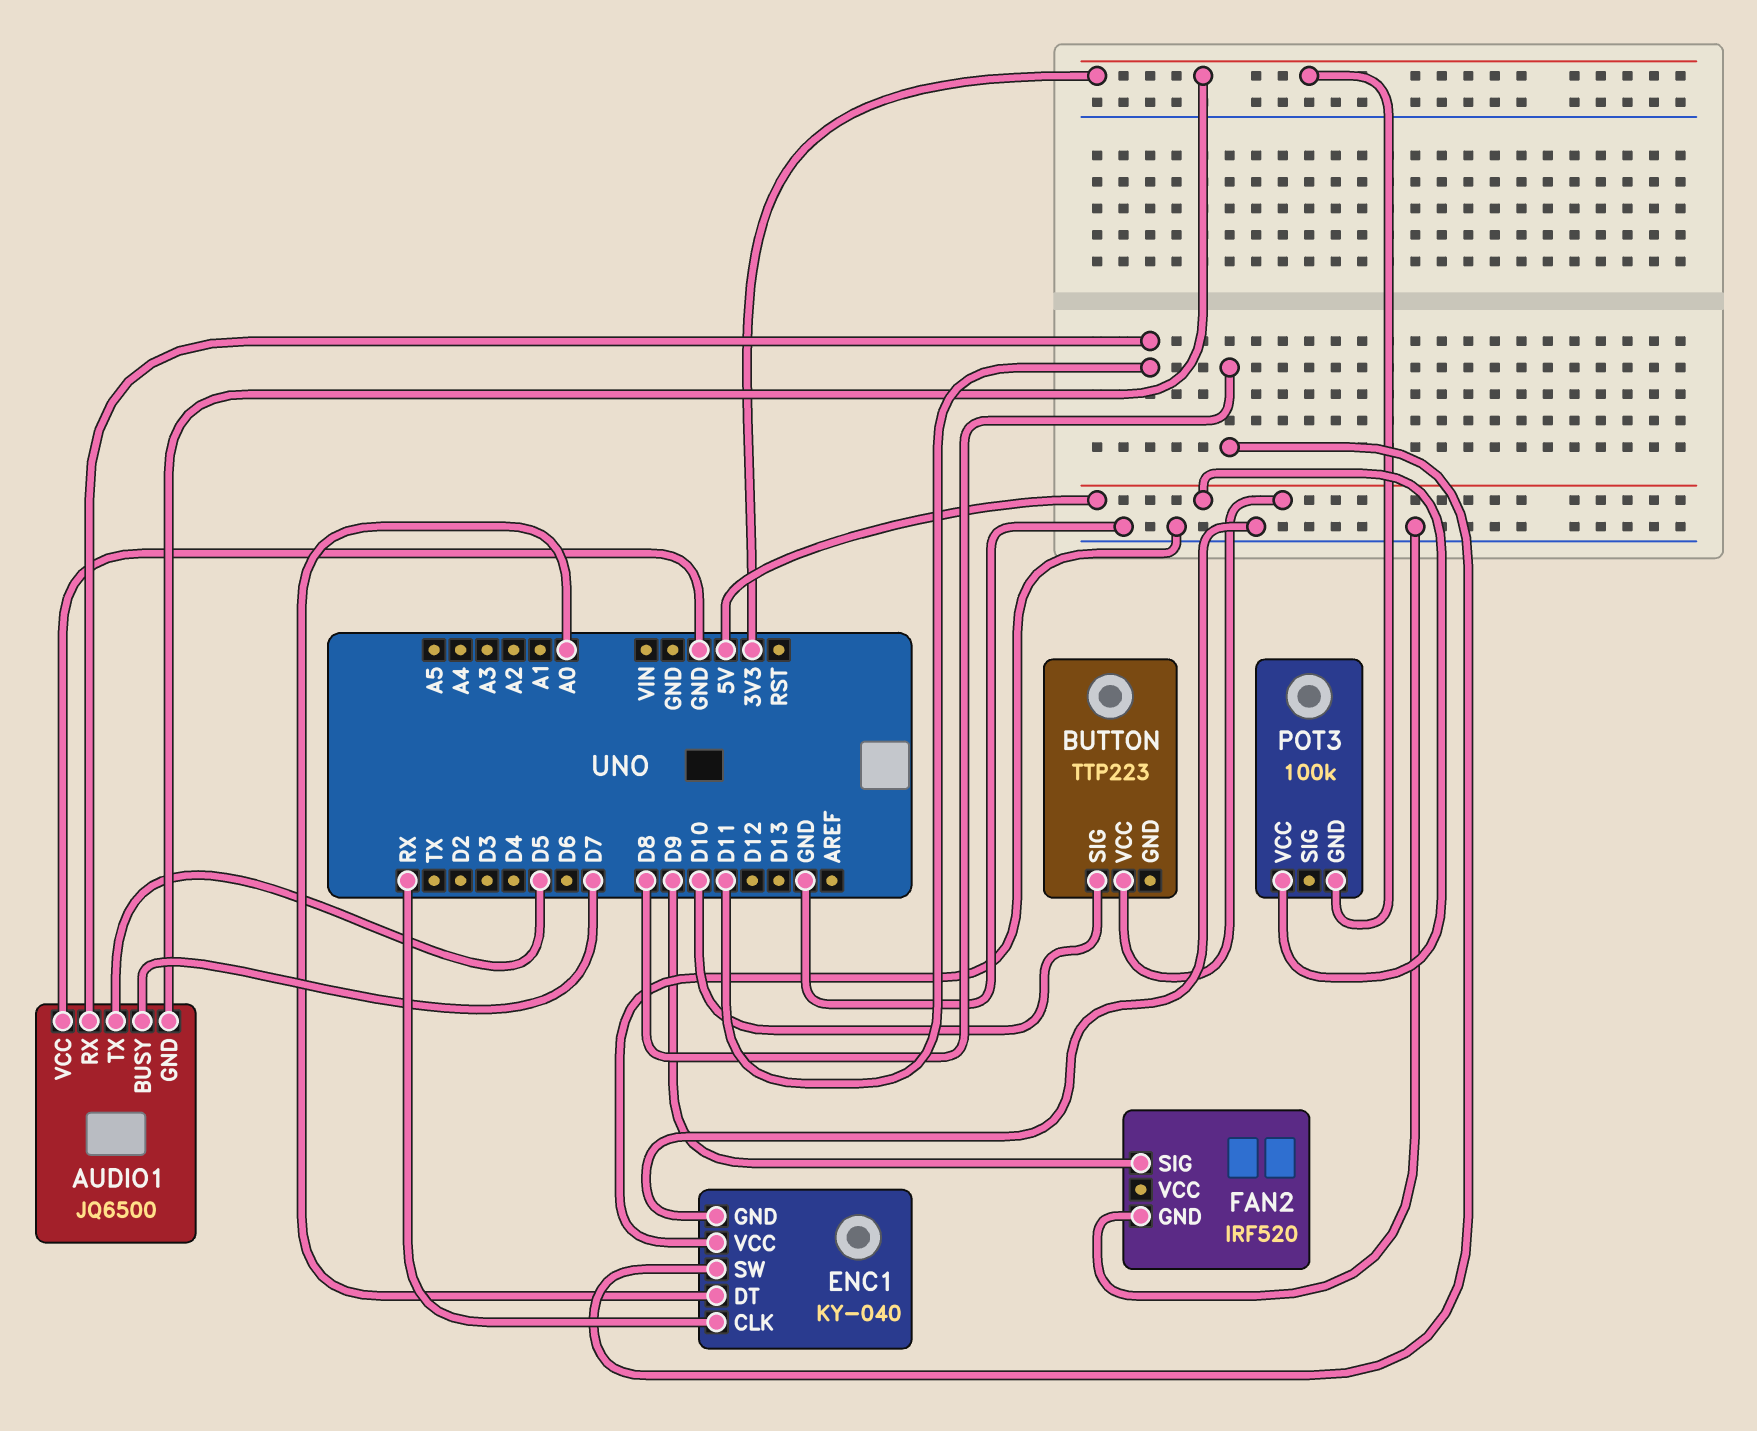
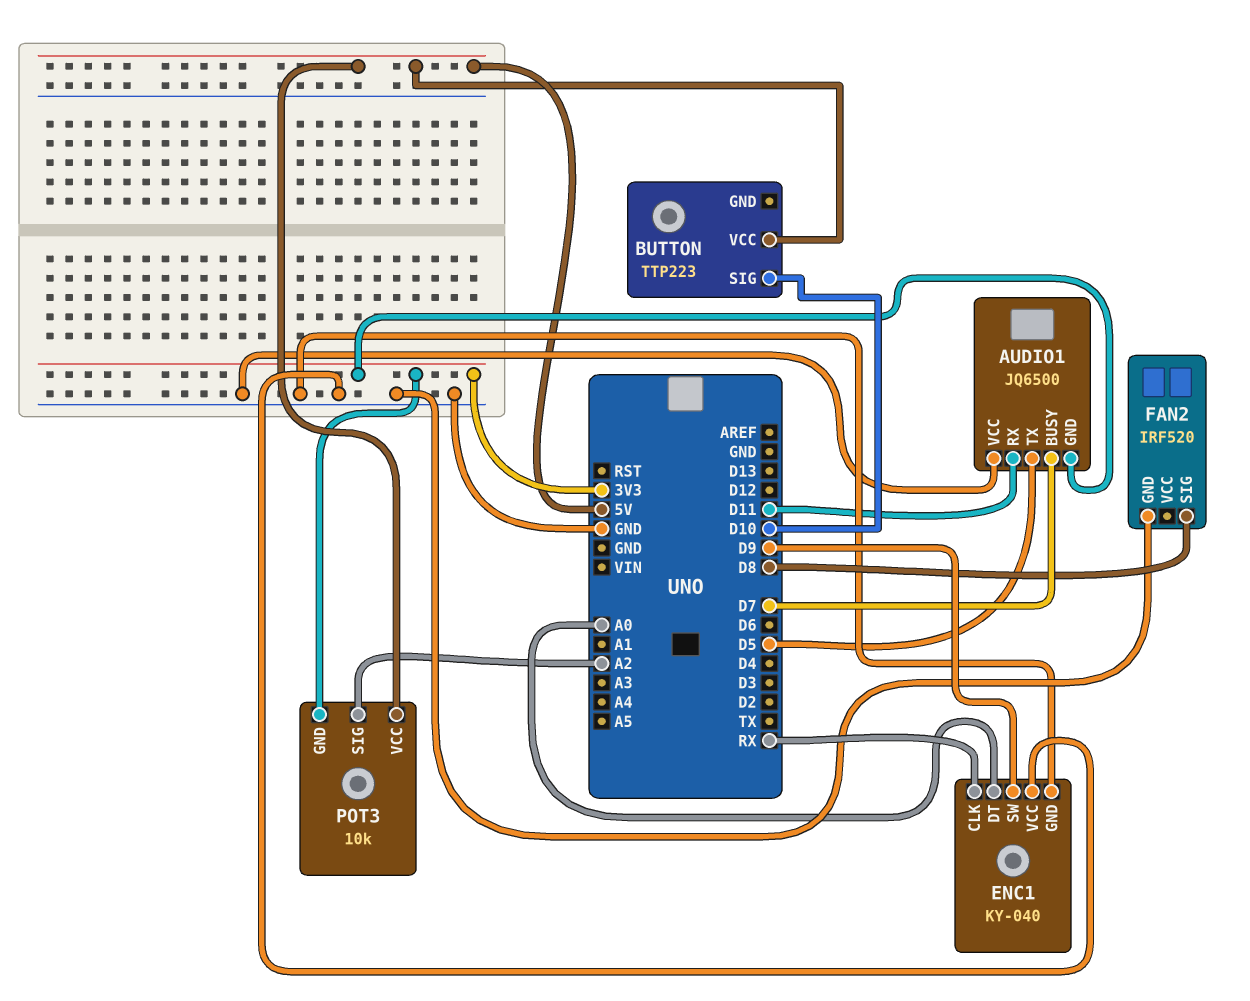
ENC1 pin SW: D8 -> D9
FAN2 pin SIG: D9 -> D8
POT3: 100k -> 10k
POT3 pin SIG: none -> A2

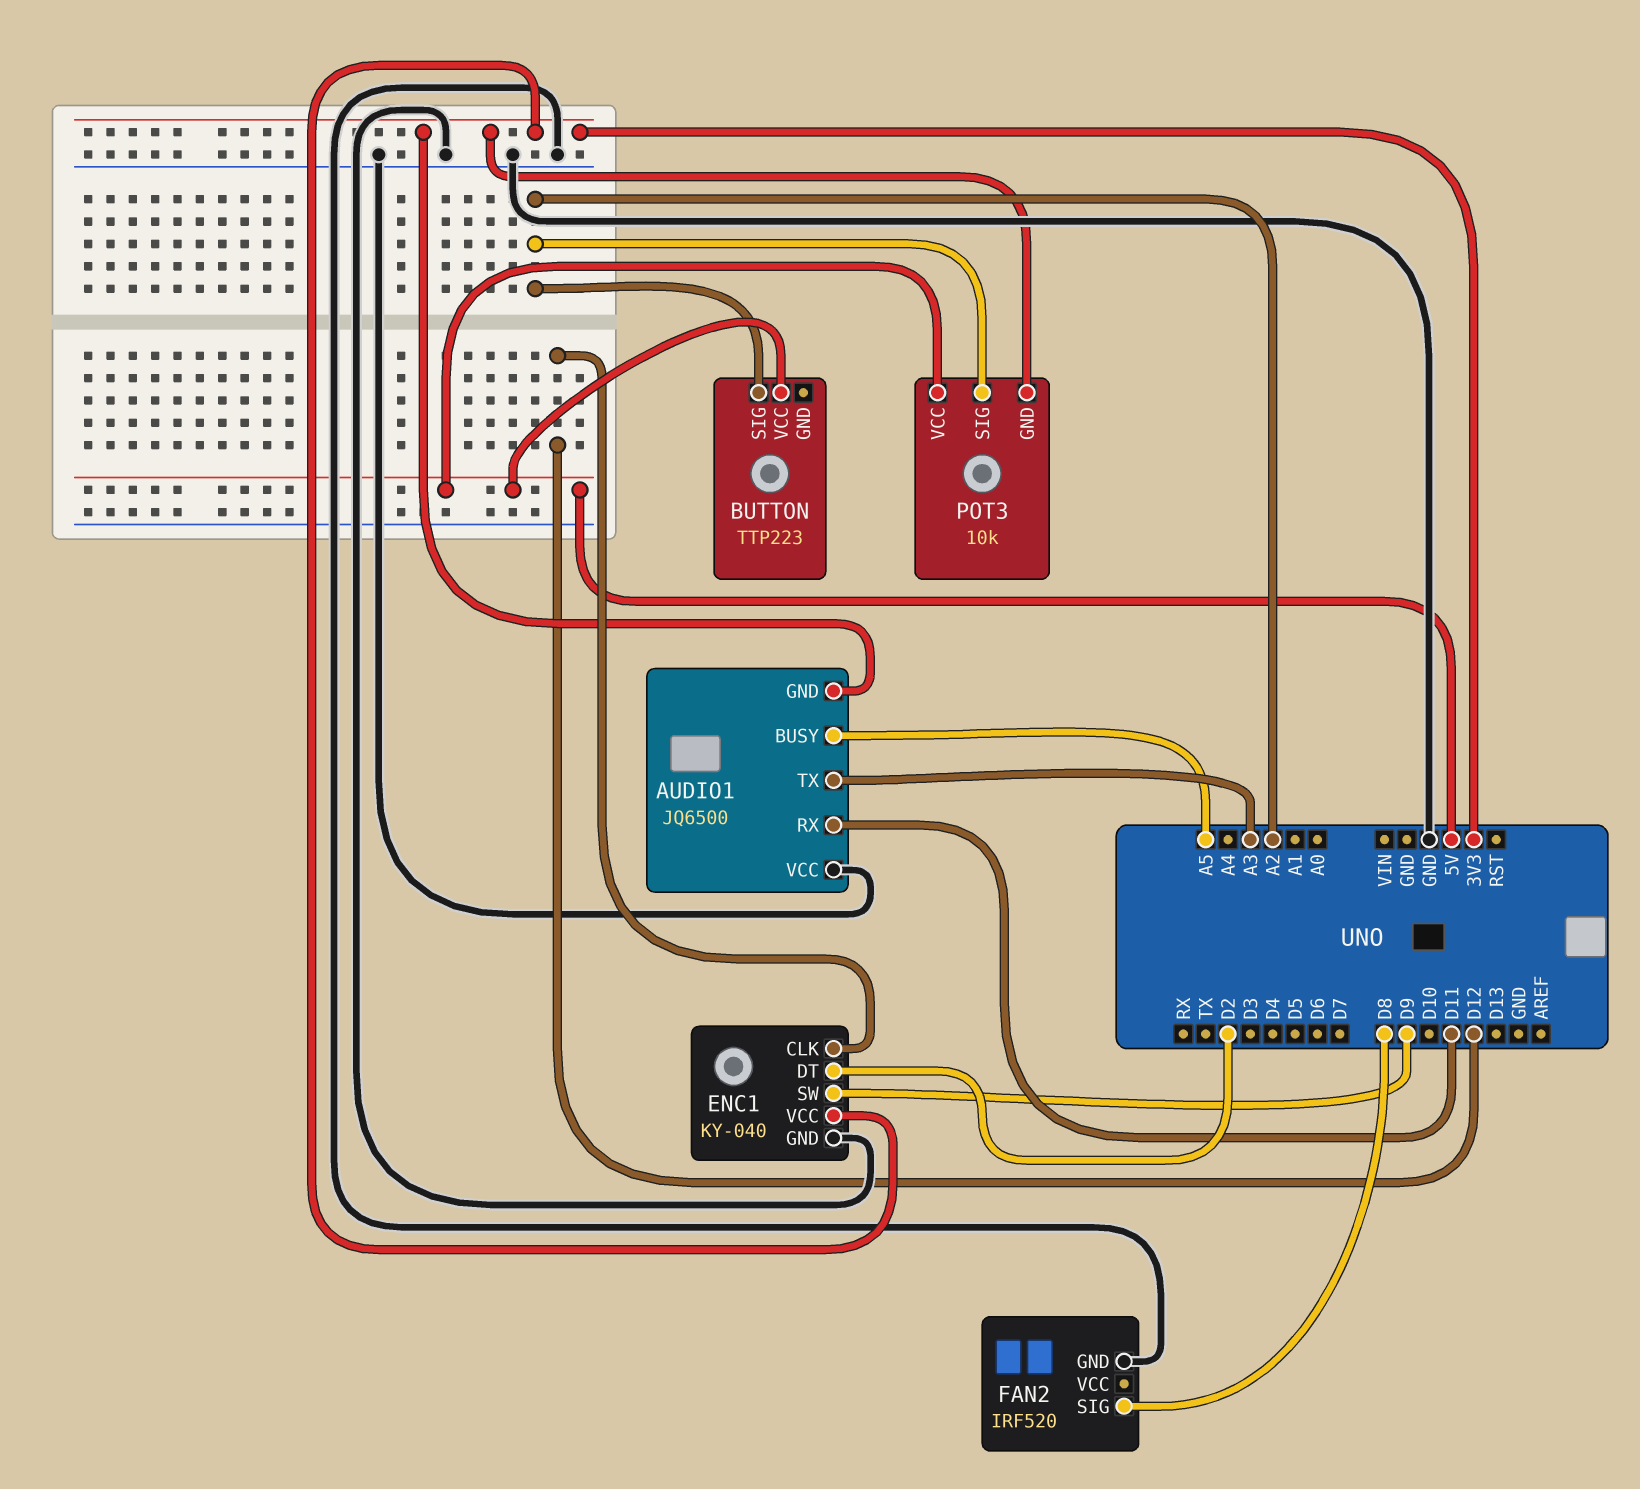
AUDIO1 pin BUSY: D7 -> A5
AUDIO1 pin TX: D5 -> A3
BUTTON pin SIG: D10 -> A2
ENC1 pin CLK: RX -> D12
ENC1 pin DT: A0 -> D2
ENC1 pin VCC: GND -> 3V3

